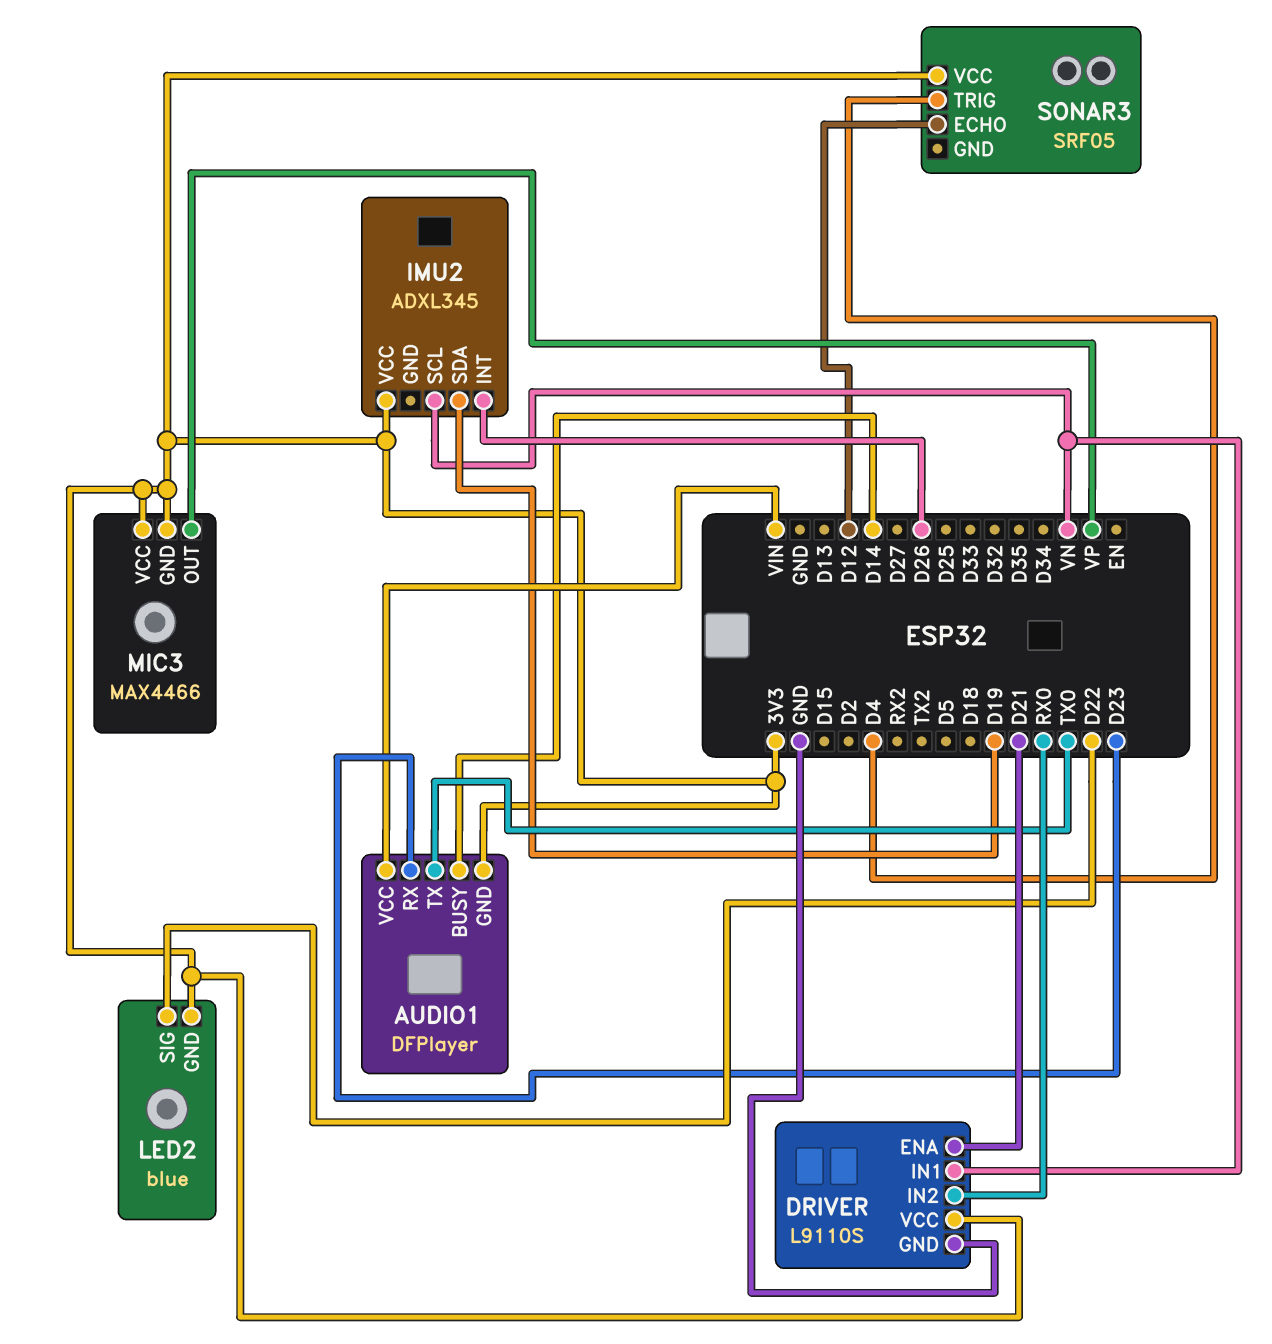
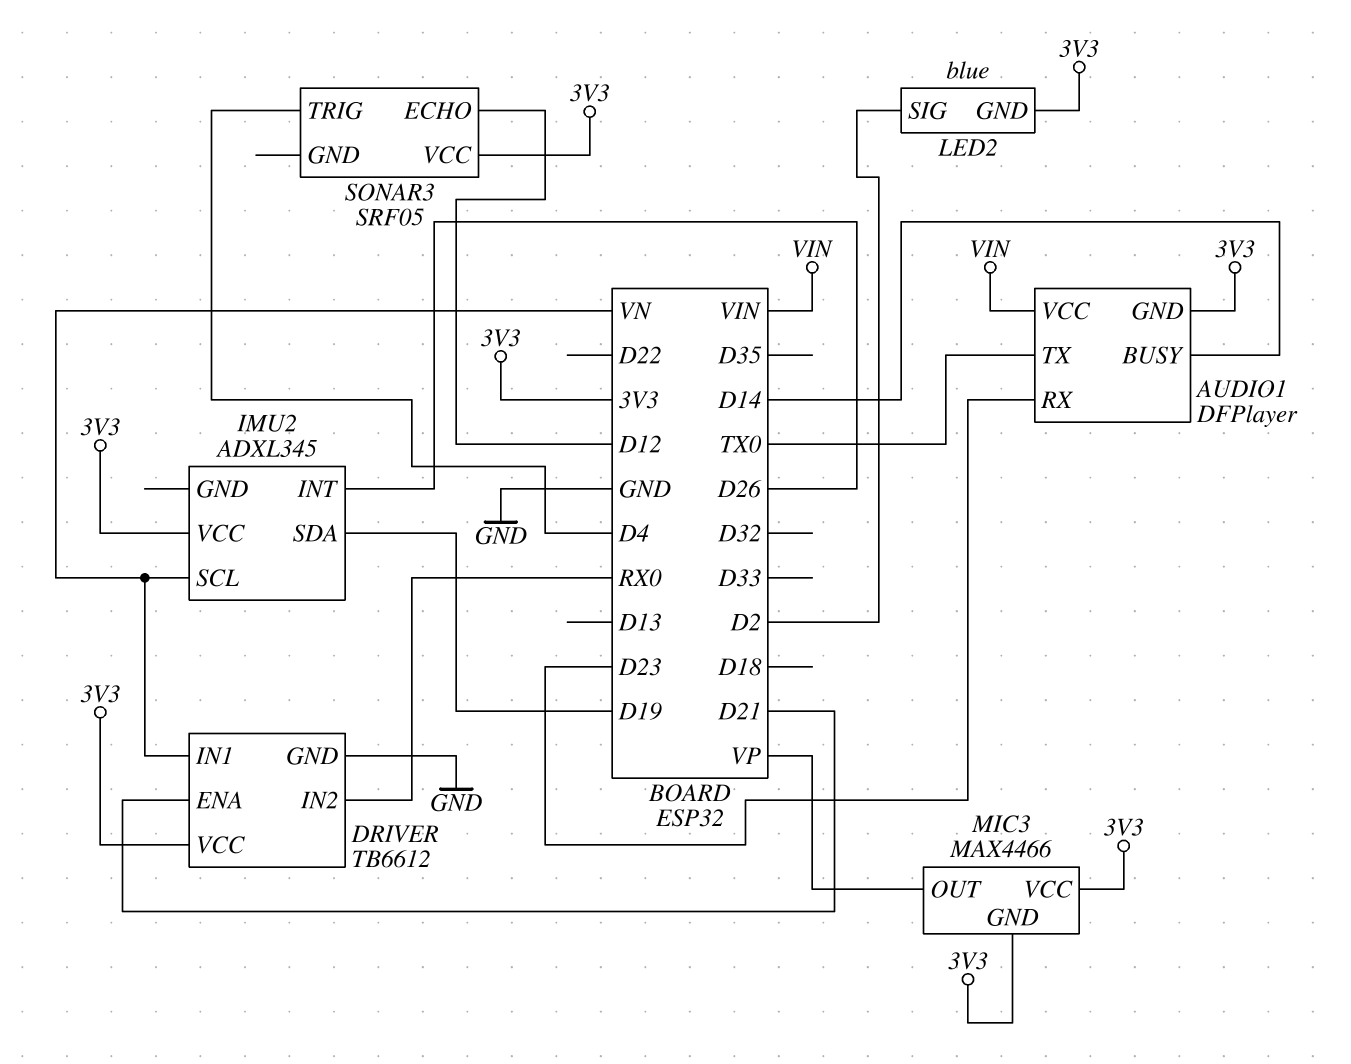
DRIVER: L9110S -> TB6612
LED2 pin SIG: D22 -> D2

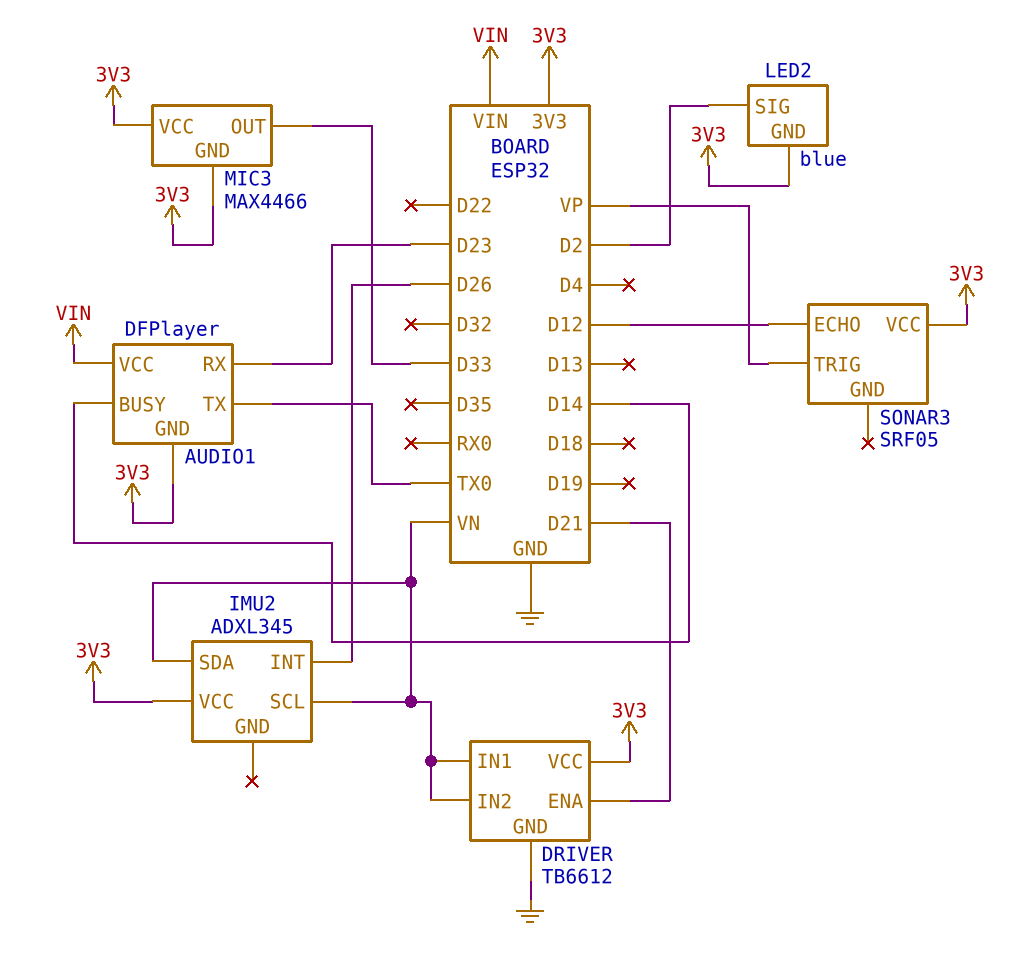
DRIVER pin IN2: RX0 -> VN
IMU2 pin SDA: D19 -> VN
MIC3 pin OUT: VP -> D33
SONAR3 pin TRIG: D4 -> VP

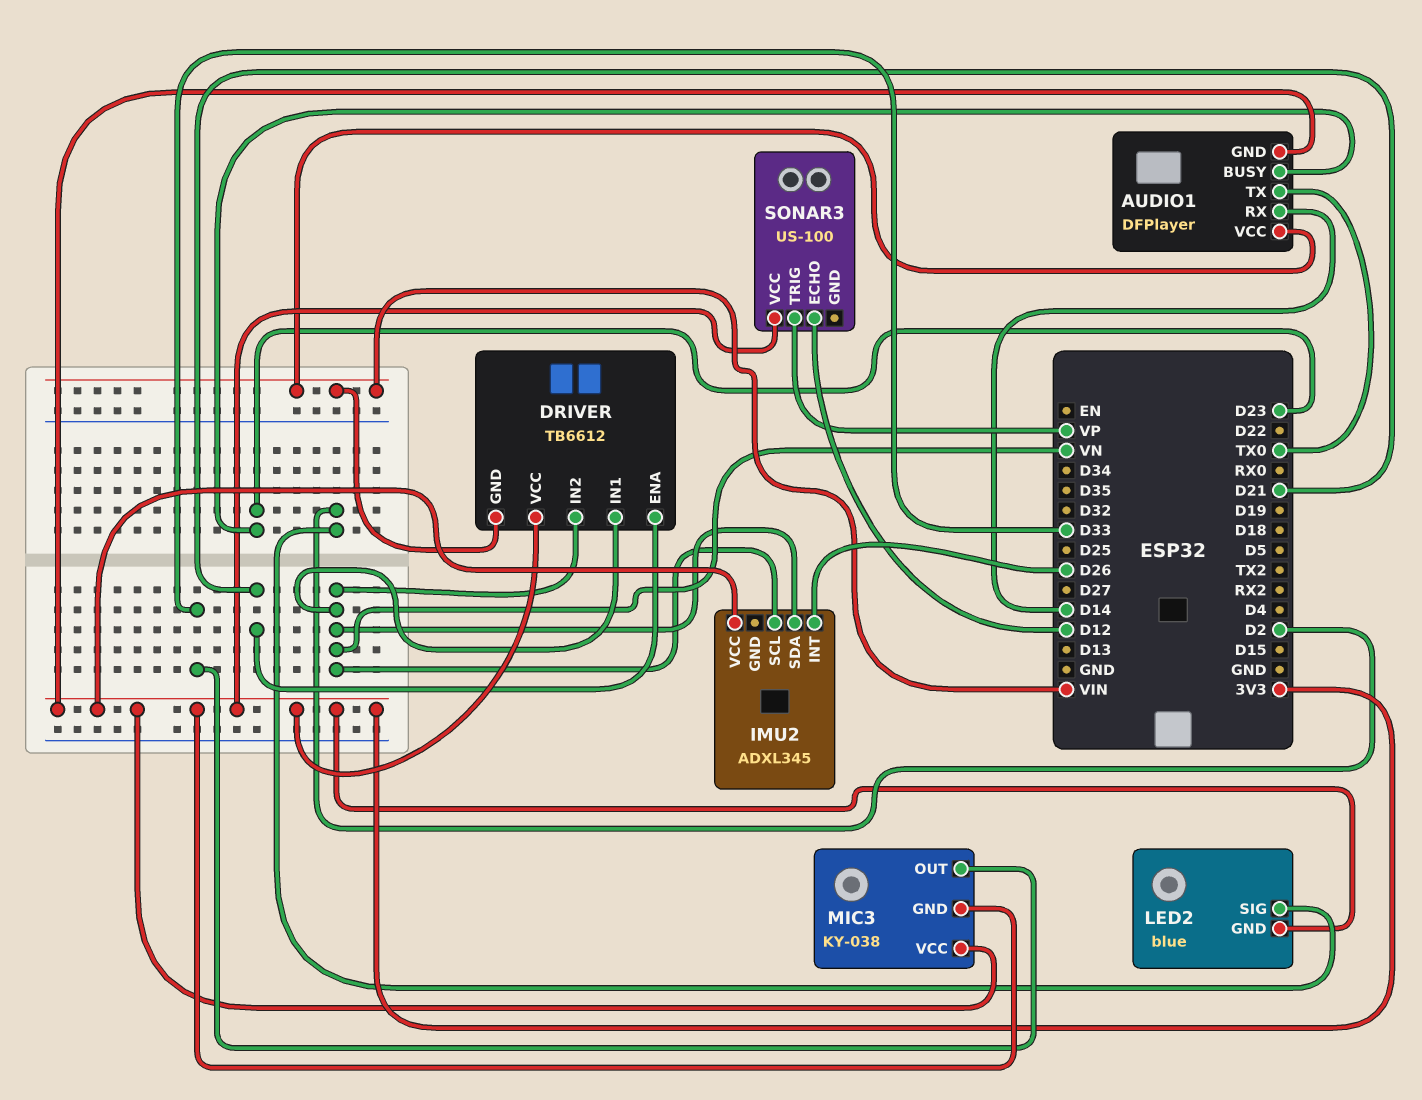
AUDIO1 pin BUSY: D14 -> D23
AUDIO1 pin RX: D23 -> D14
DRIVER pin GND: GND -> VIN
MIC3: MAX4466 -> KY-038
SONAR3: SRF05 -> US-100

